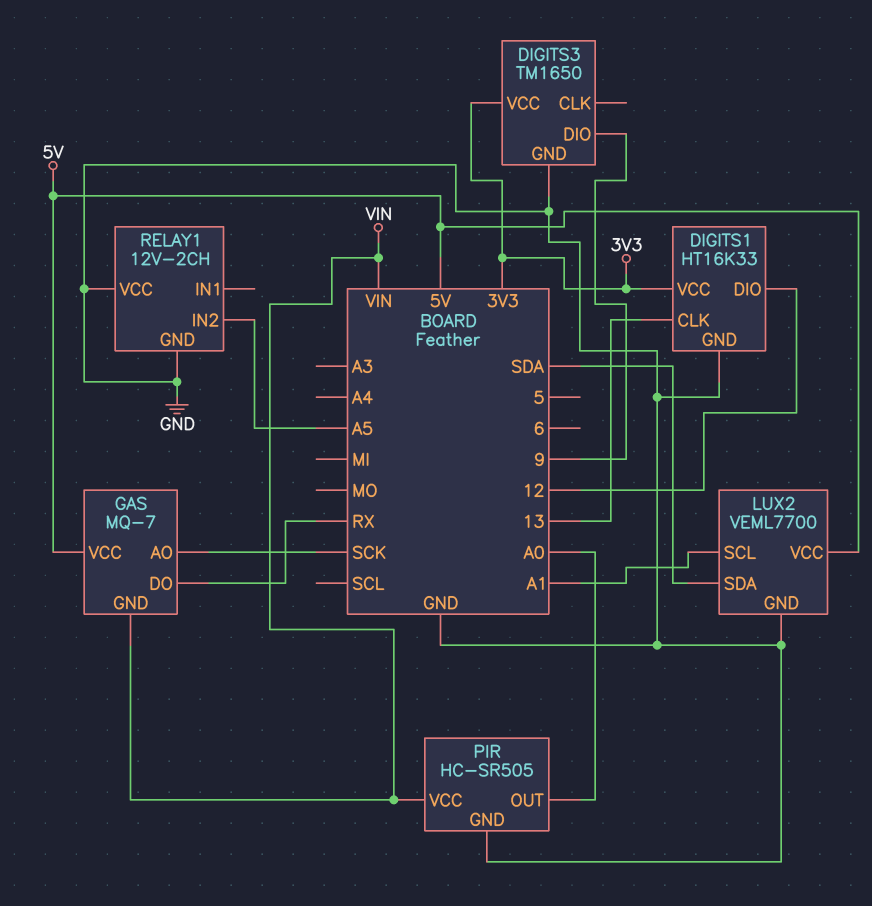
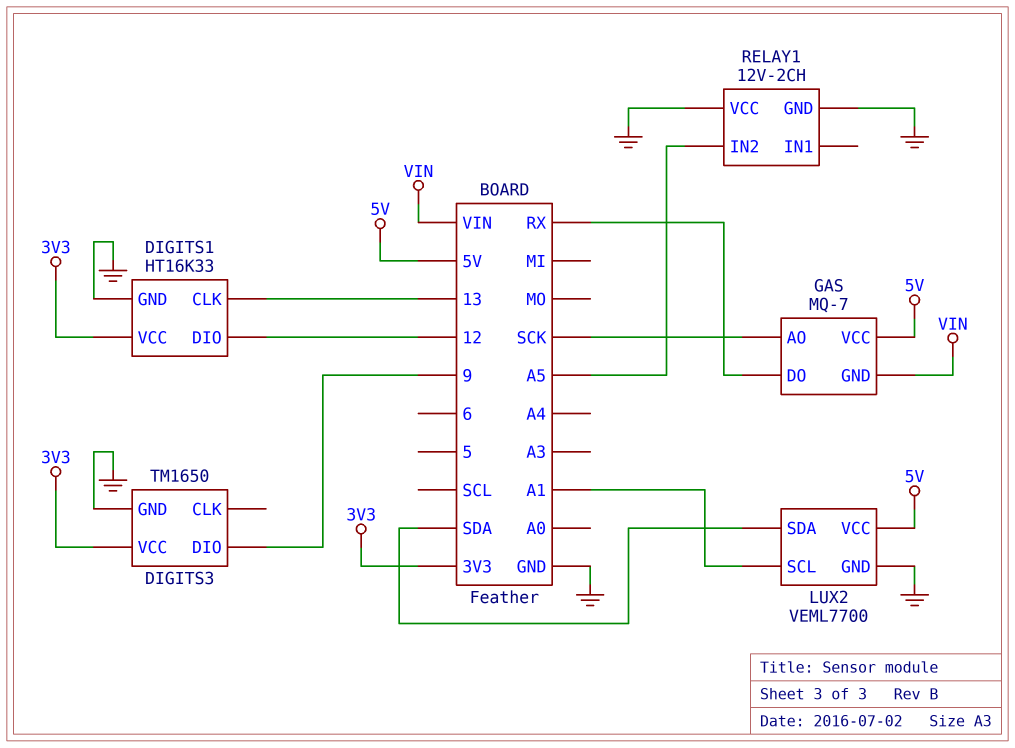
PIR: HC-SR505 -> none
PIR pin GND: GND -> none
PIR pin OUT: A0 -> none
PIR pin VCC: VIN -> none

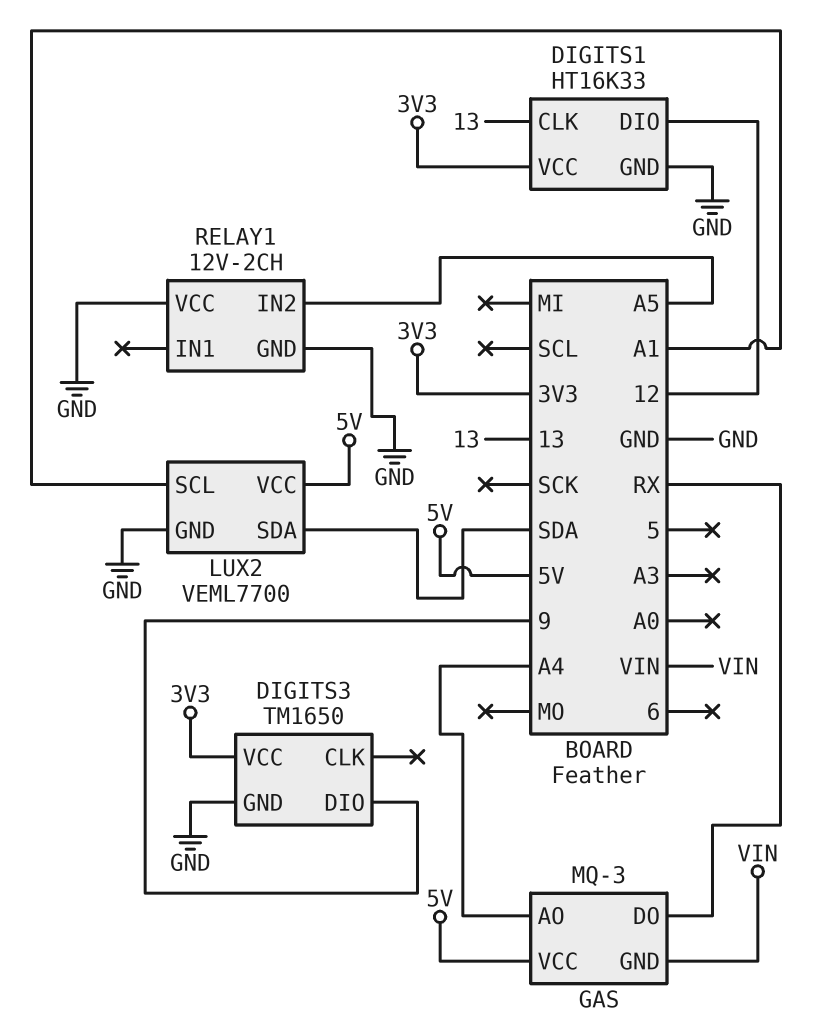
GAS: MQ-7 -> MQ-3
GAS pin AO: SCK -> A4

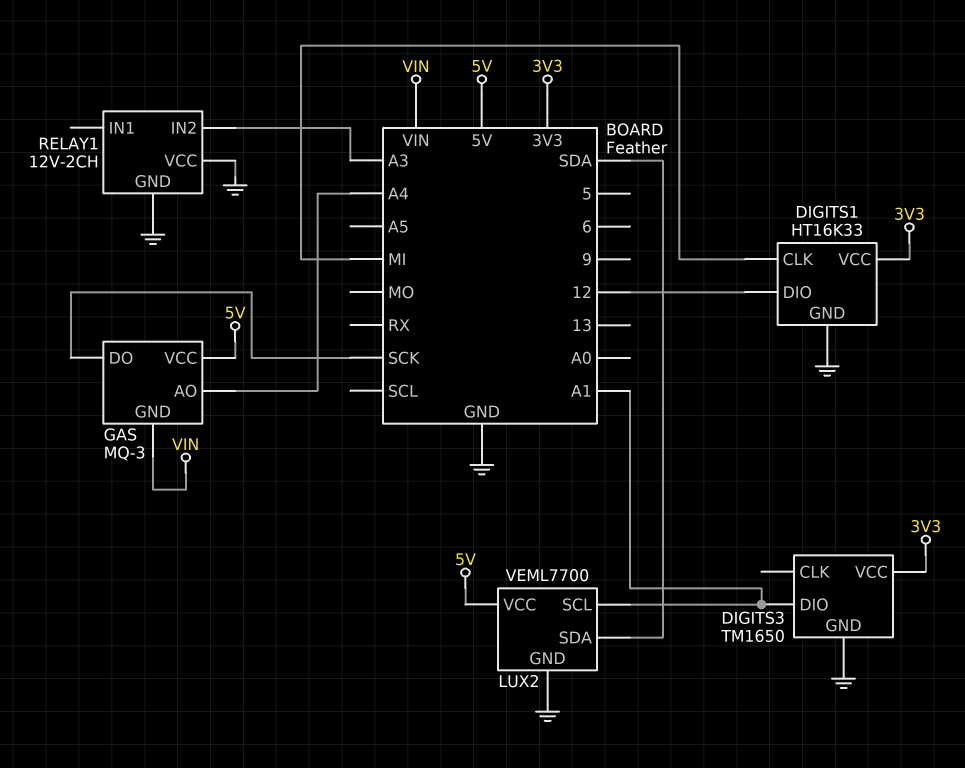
DIGITS1 pin CLK: 13 -> MI
DIGITS3 pin DIO: 9 -> A1
GAS pin DO: RX -> SCK
RELAY1 pin IN2: A5 -> A3

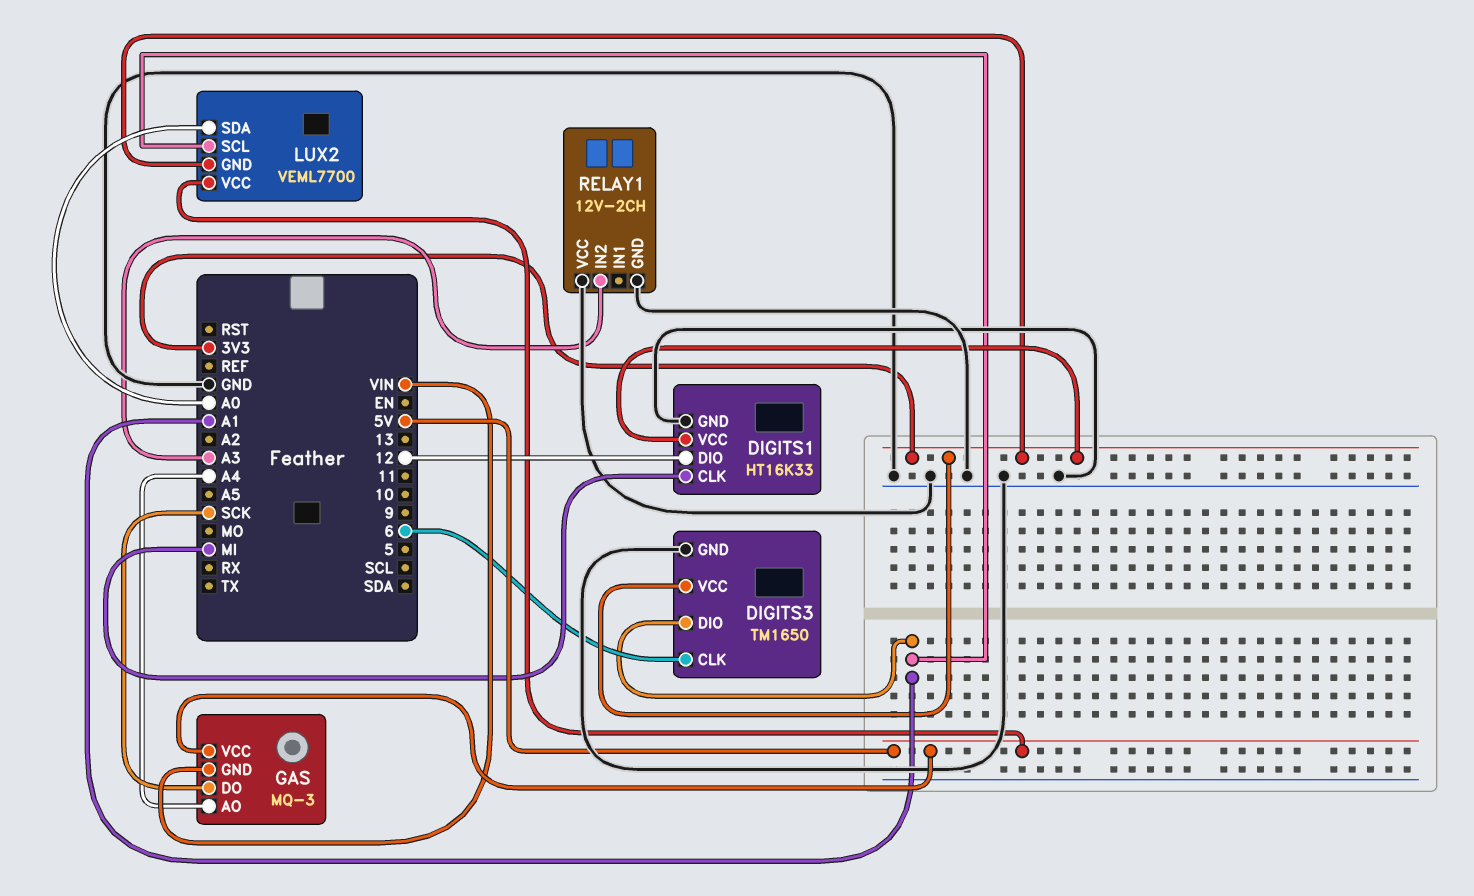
DIGITS3 pin CLK: none -> 6
LUX2 pin GND: GND -> 3V3
LUX2 pin SDA: SDA -> A0

